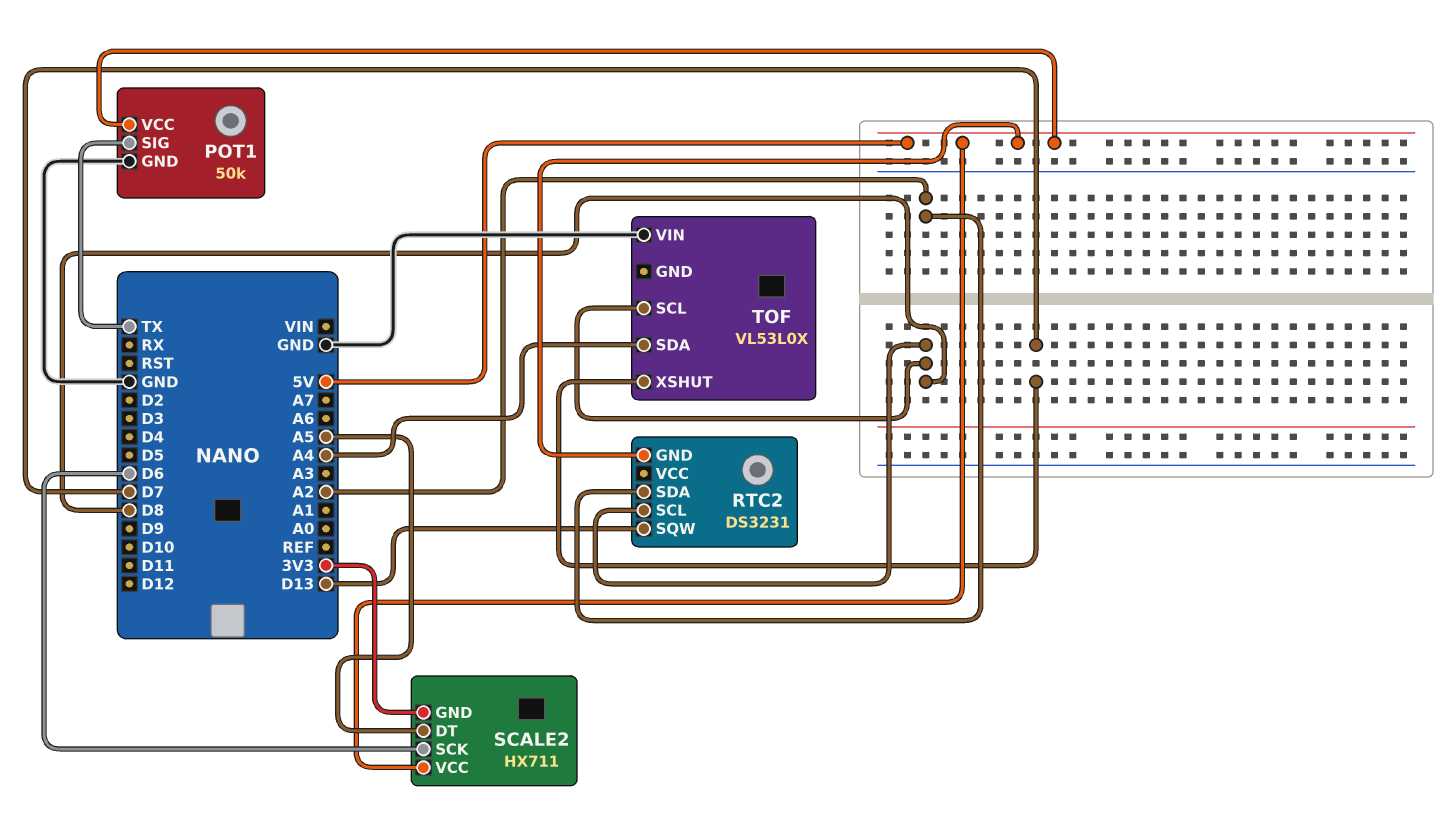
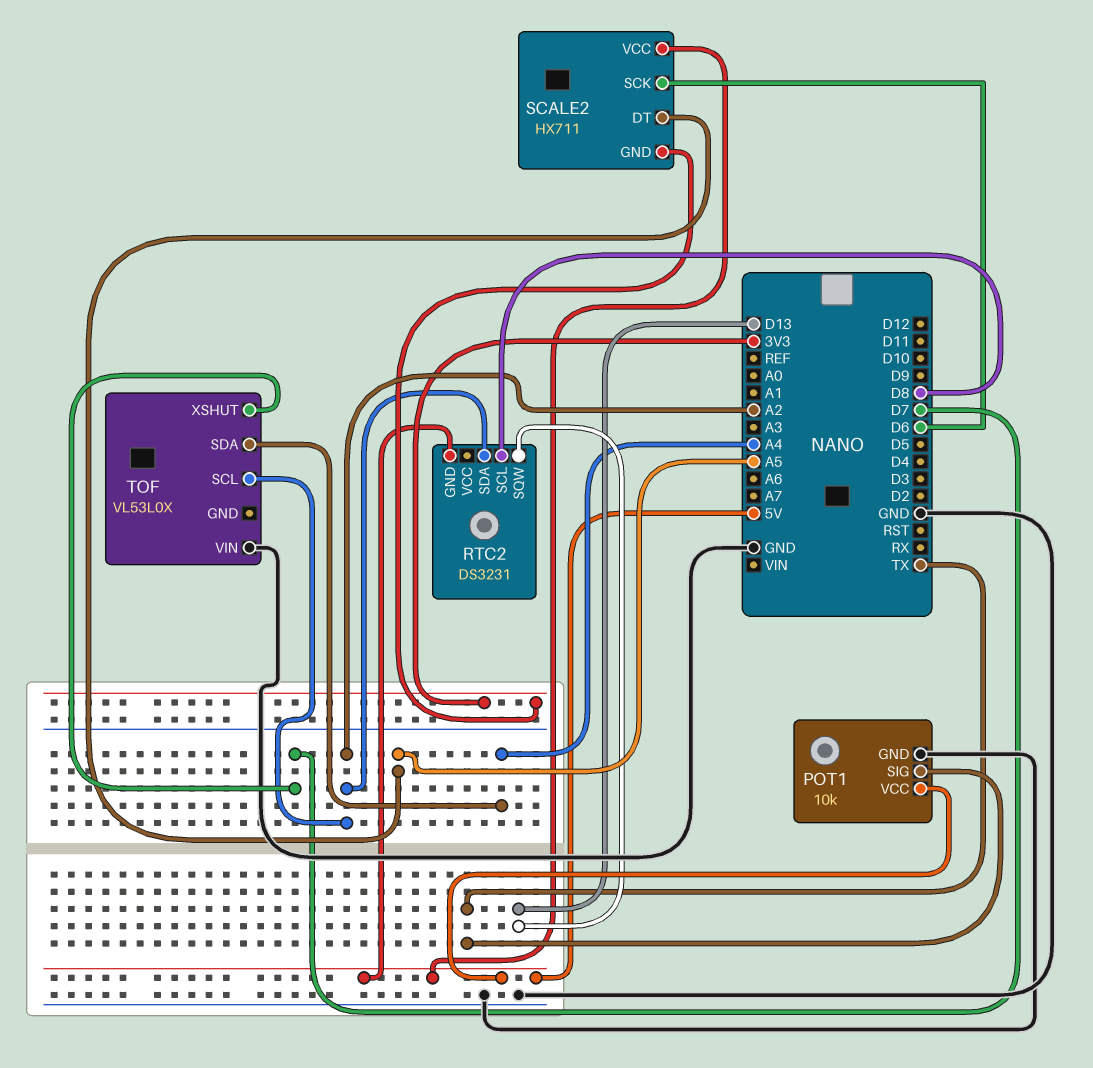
POT1: 50k -> 10k
TOF pin SCL: D8 -> A2

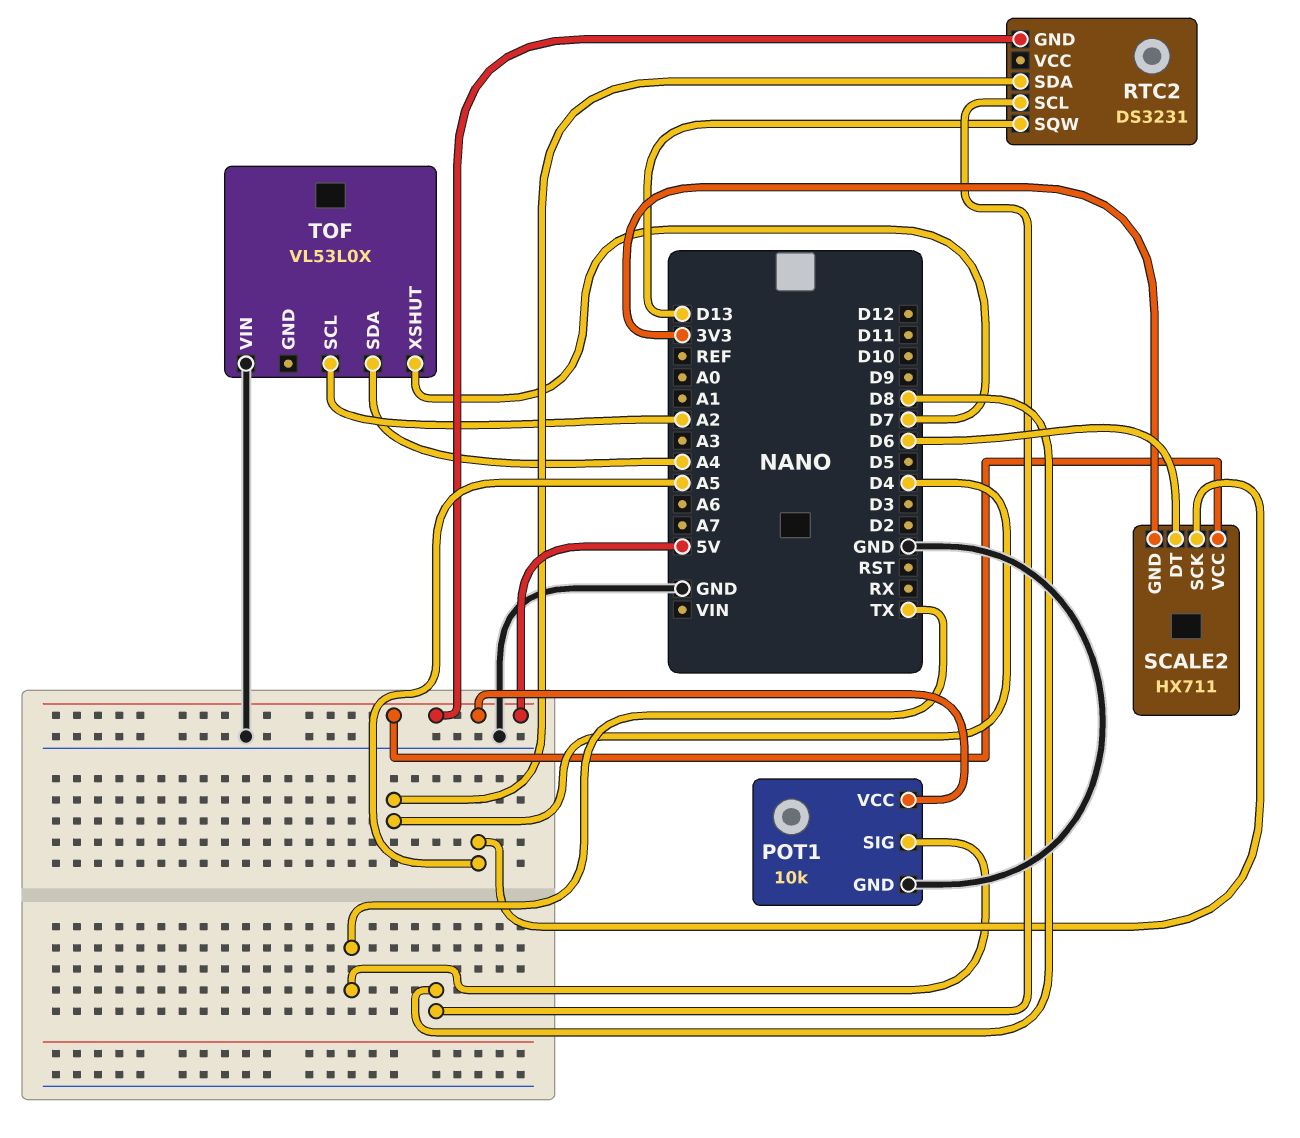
RTC2 pin SDA: A2 -> D4
SCALE2 pin DT: A5 -> D6
SCALE2 pin SCK: D6 -> A5

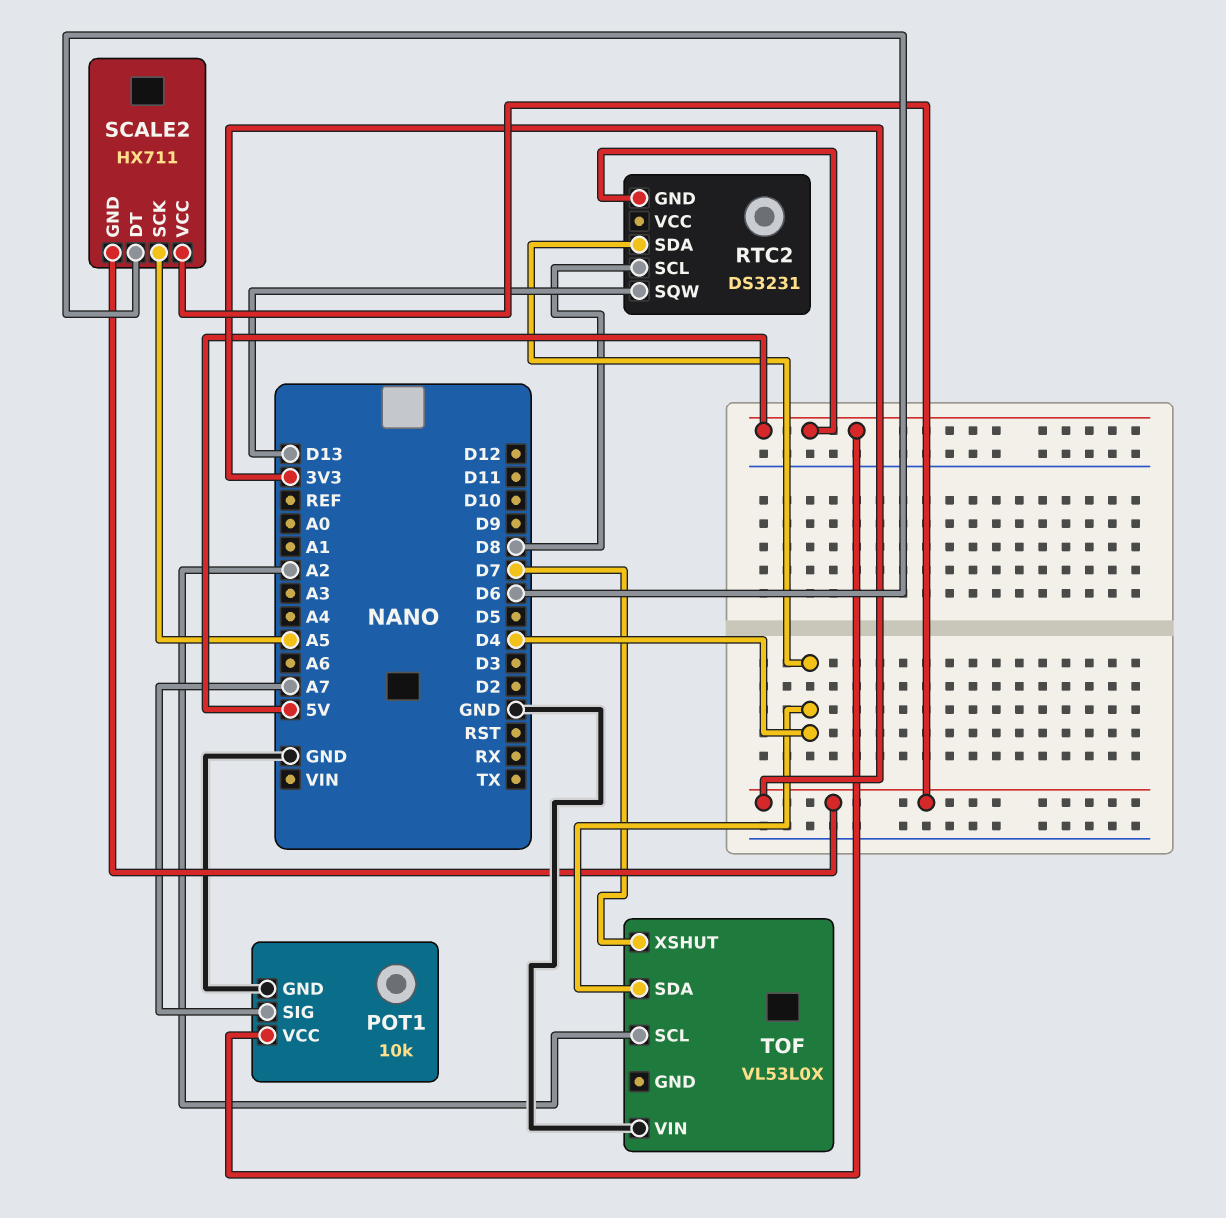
POT1 pin SIG: TX -> A7
SCALE2 pin VCC: 5V -> 3V3
TOF pin SDA: A4 -> D4

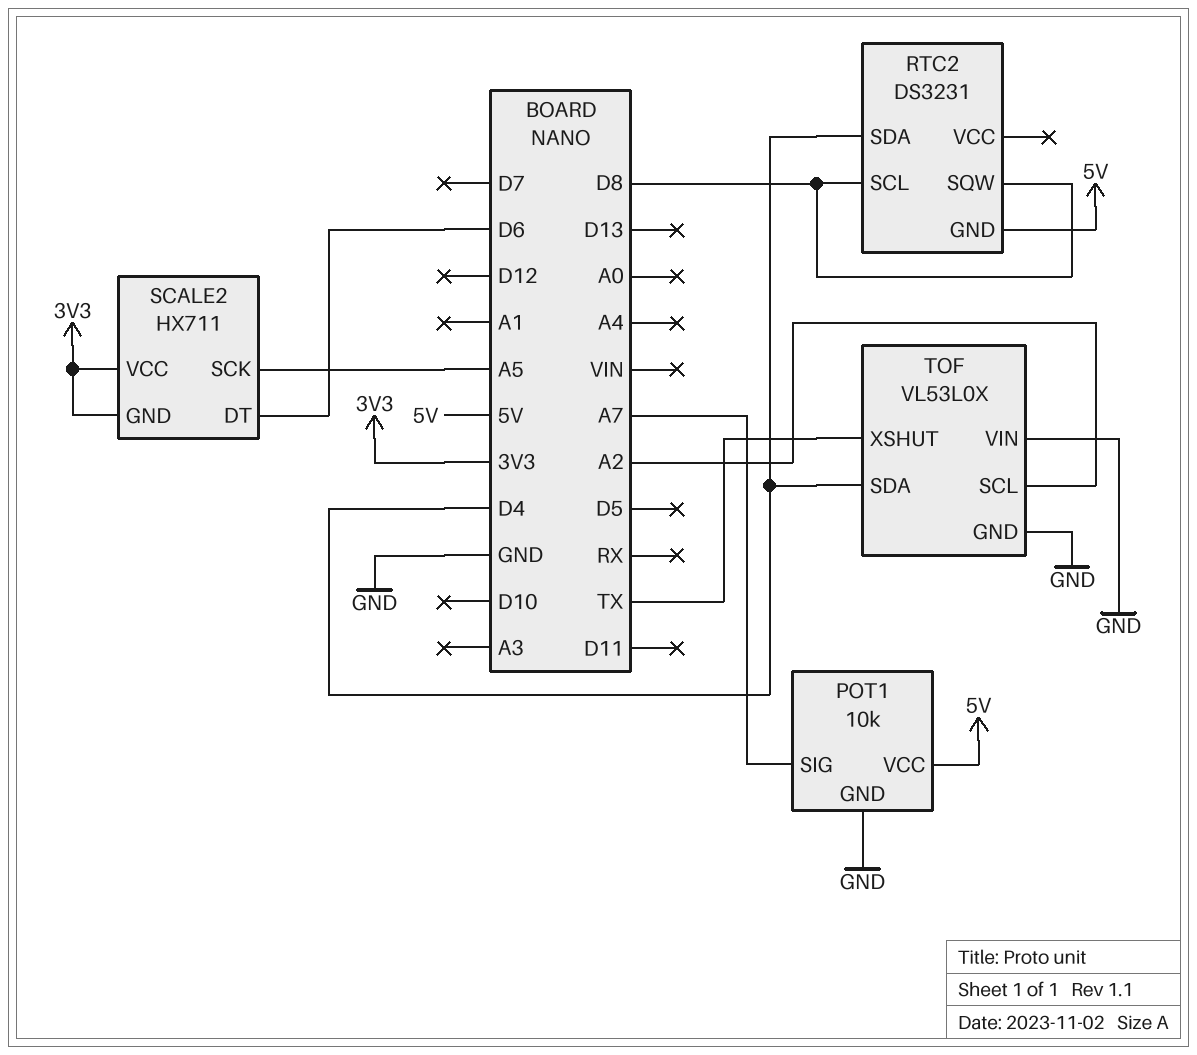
RTC2 pin SQW: D13 -> D8
TOF pin GND: none -> GND
TOF pin XSHUT: D7 -> TX

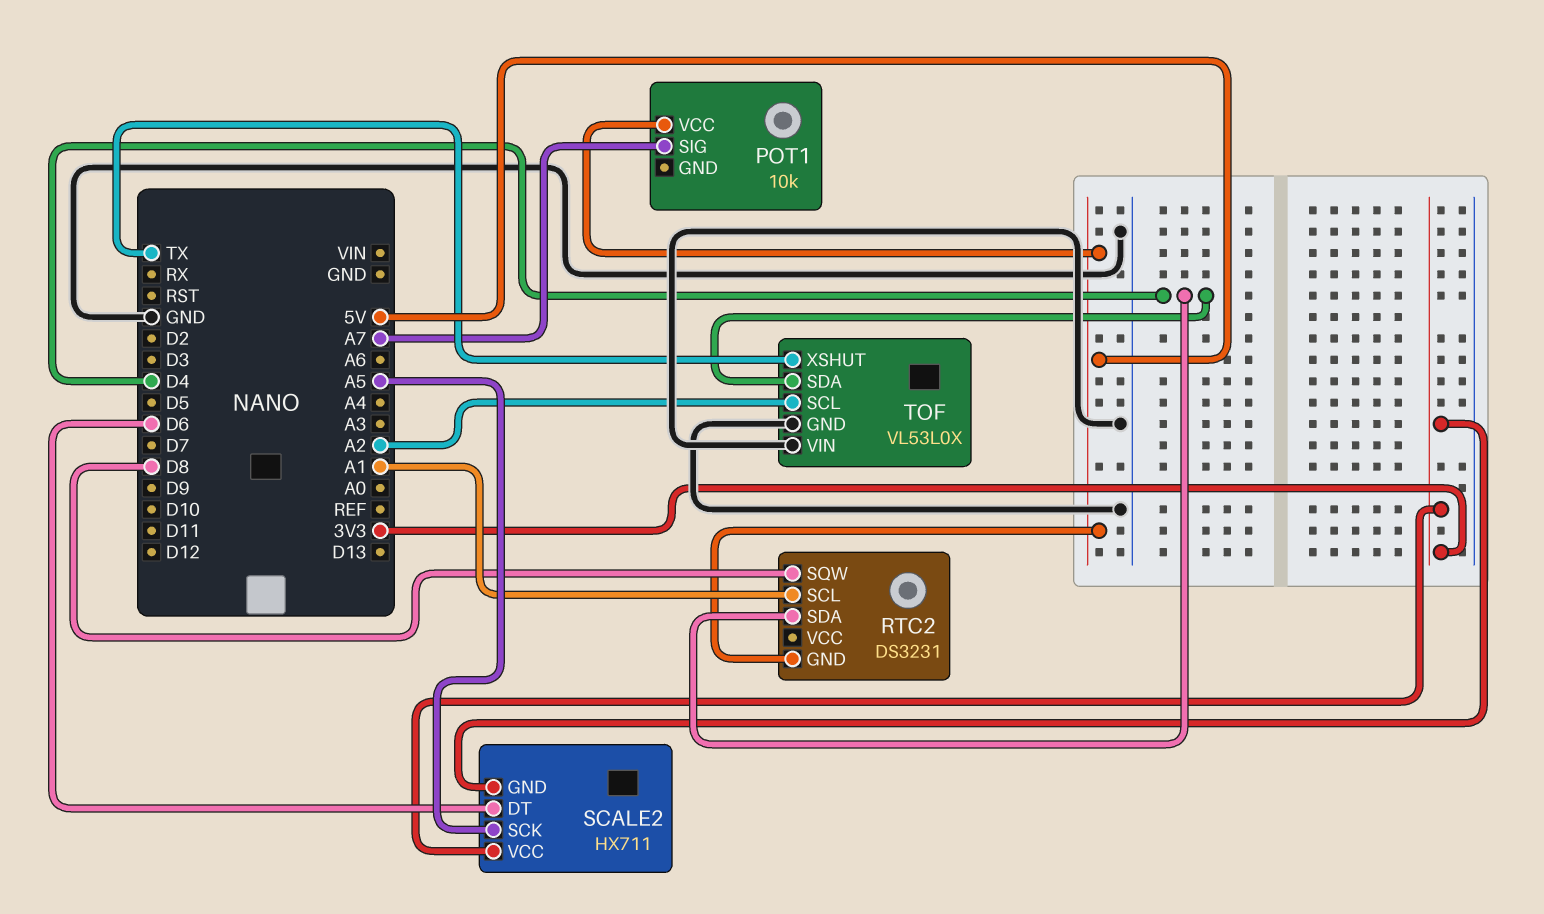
POT1 pin GND: GND -> none
RTC2 pin SCL: D8 -> A1

